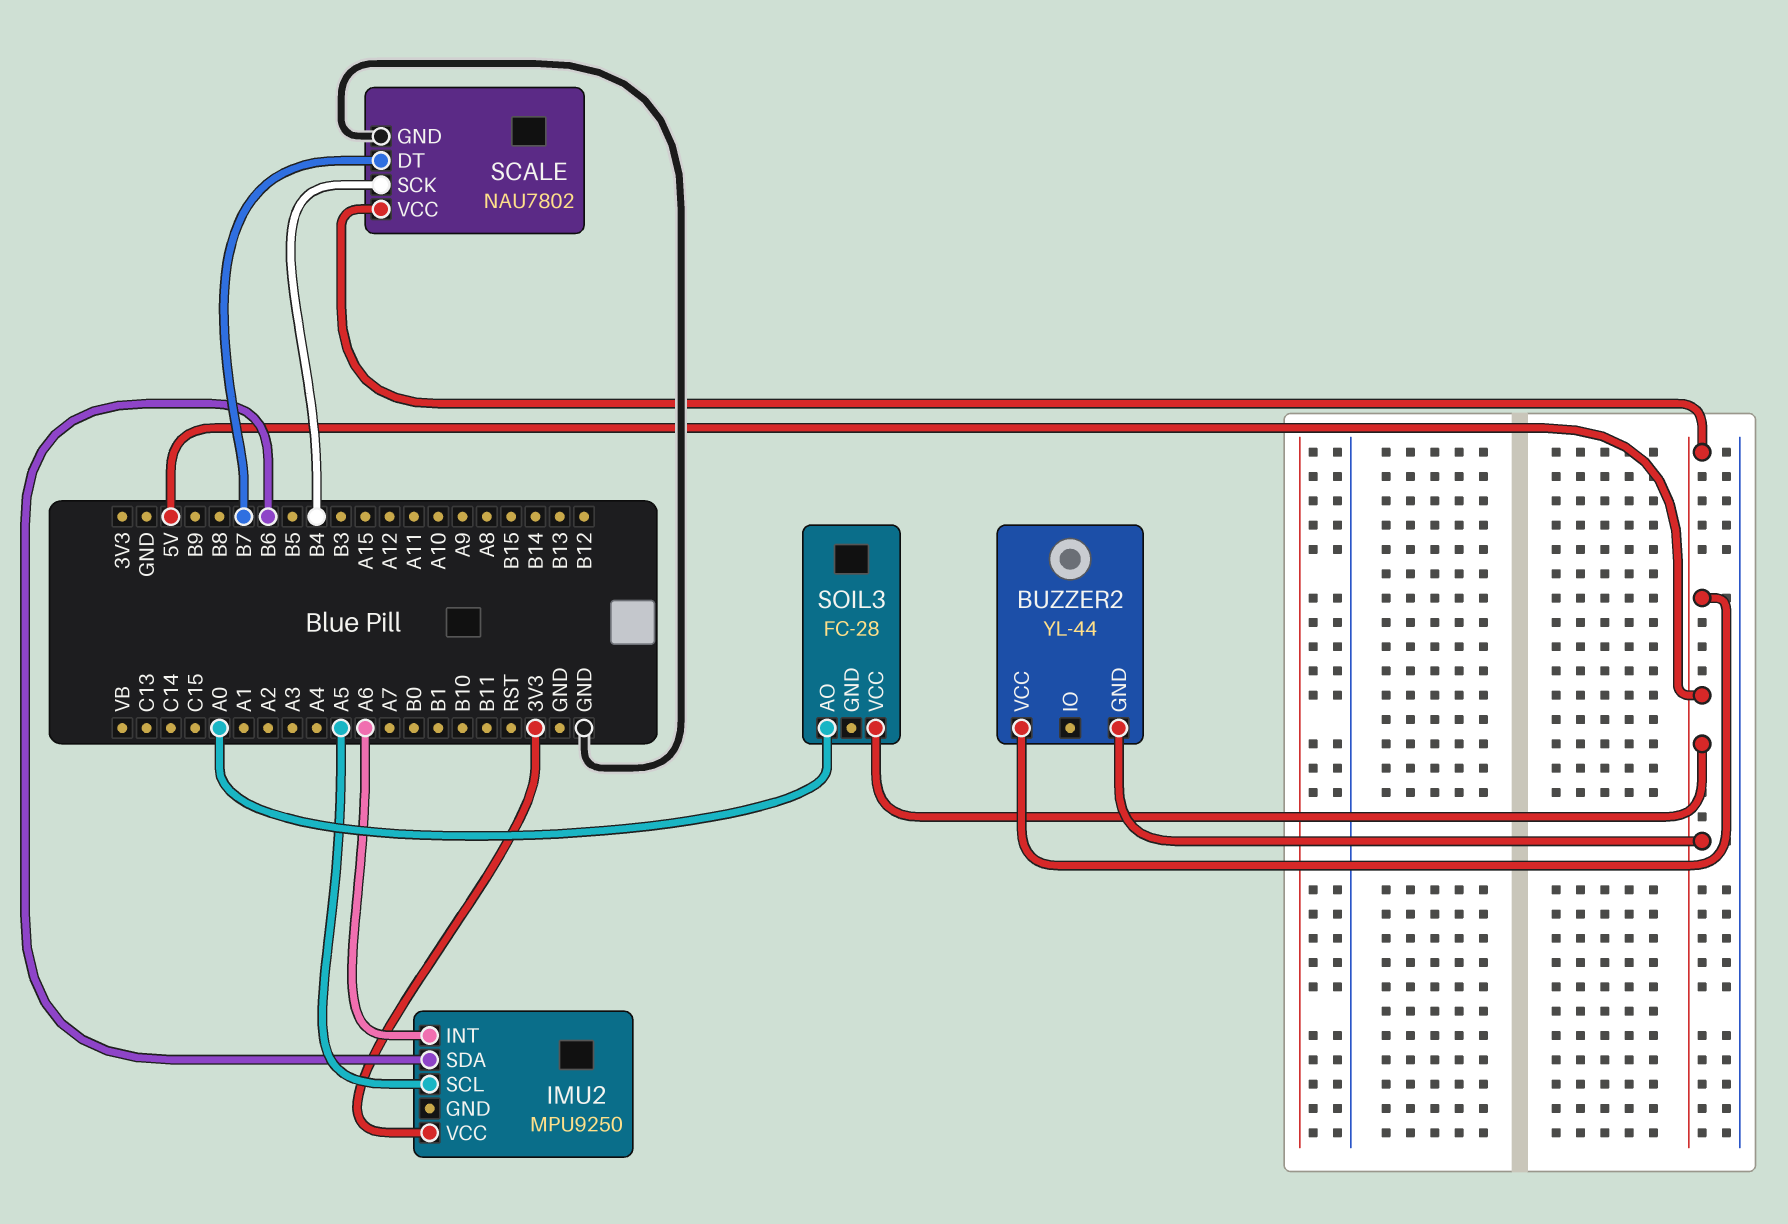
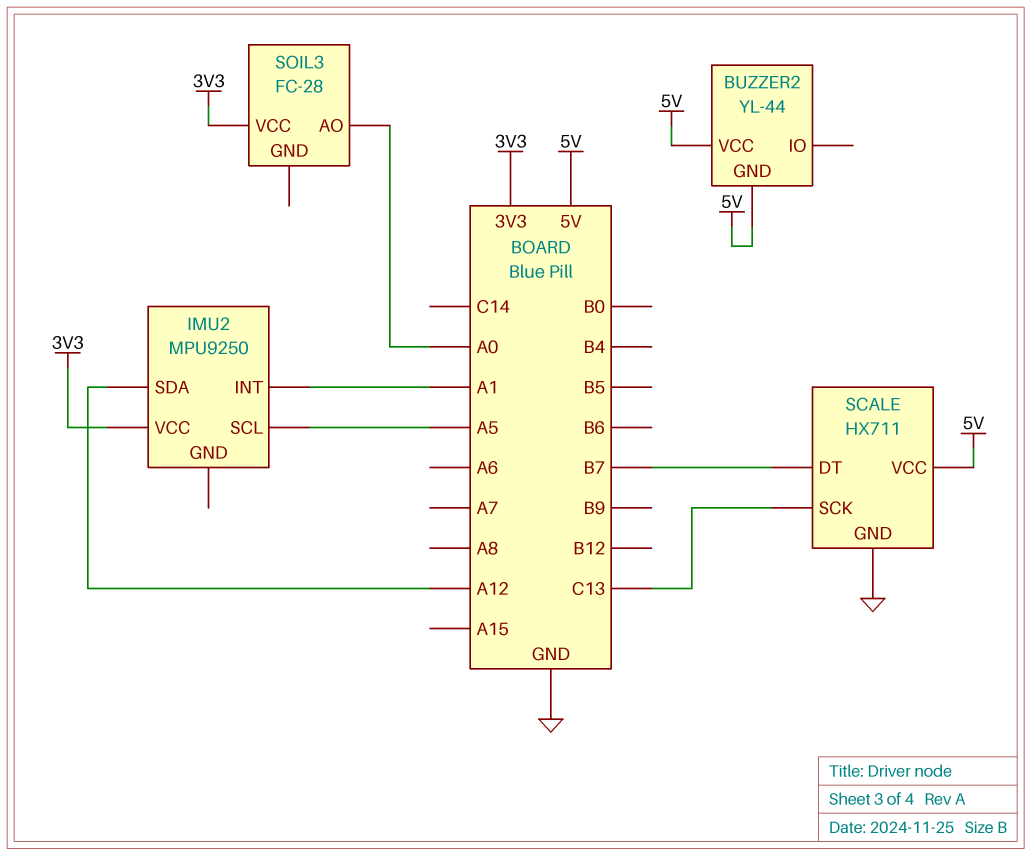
IMU2 pin INT: A6 -> A1
IMU2 pin SDA: B6 -> A12
SCALE: NAU7802 -> HX711
SCALE pin SCK: B4 -> C13
SOIL3 pin VCC: 5V -> 3V3

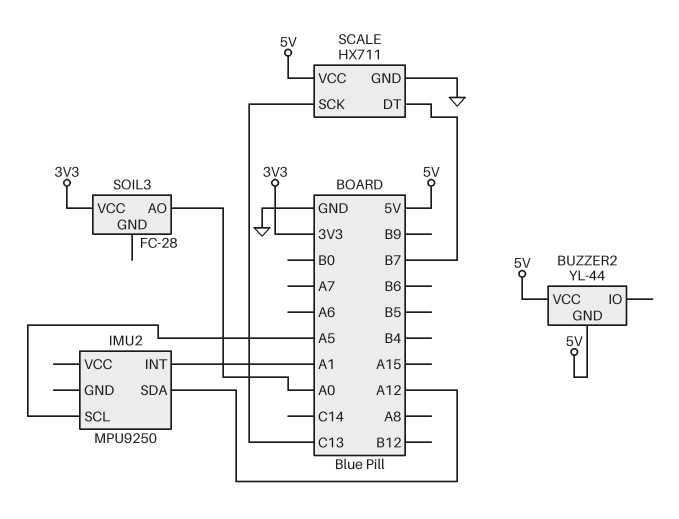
IMU2 pin VCC: 3V3 -> none

